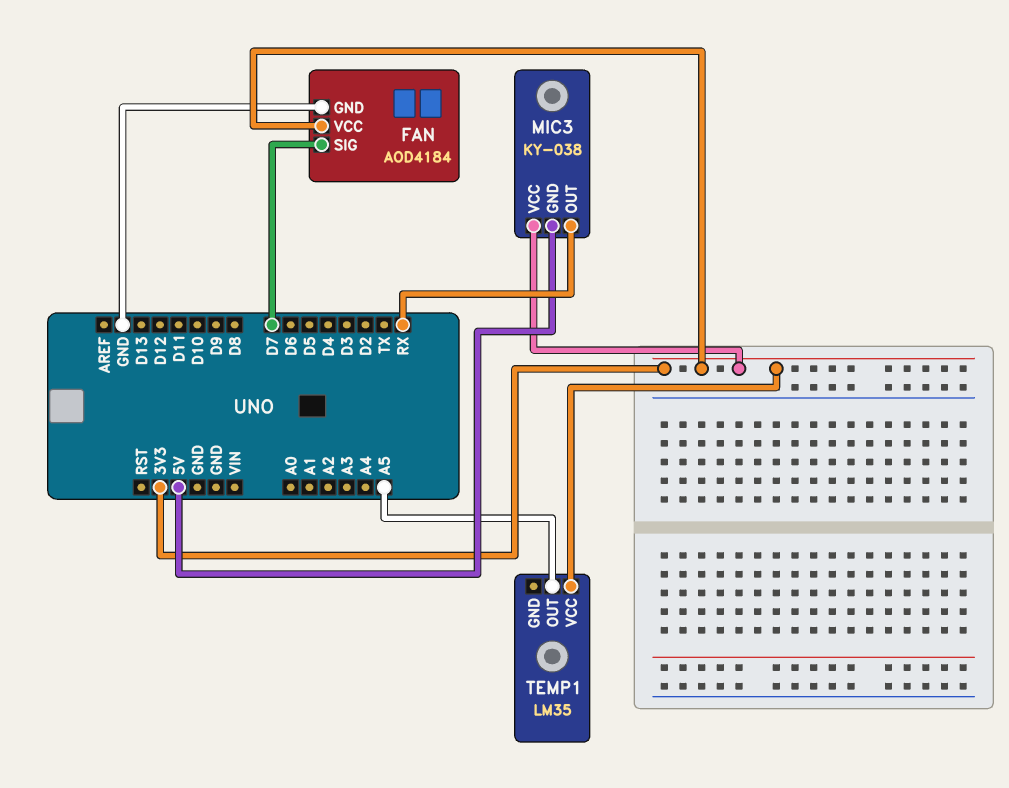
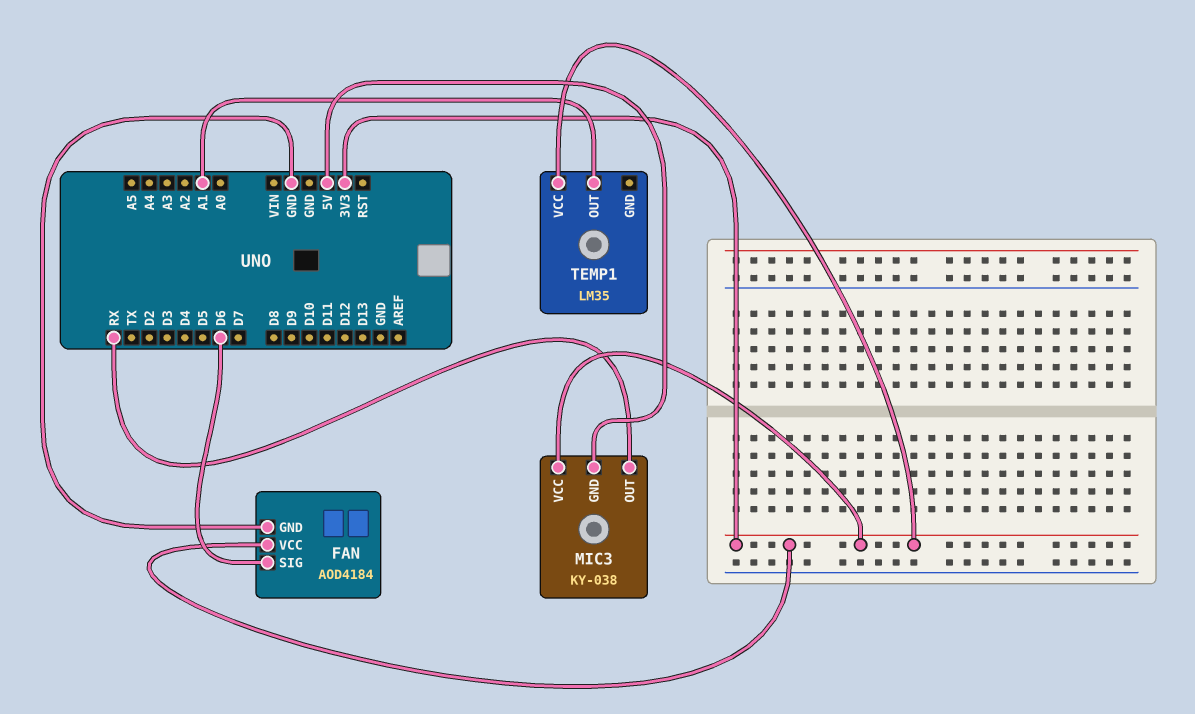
FAN pin SIG: D7 -> D6
TEMP1 pin OUT: A5 -> A1

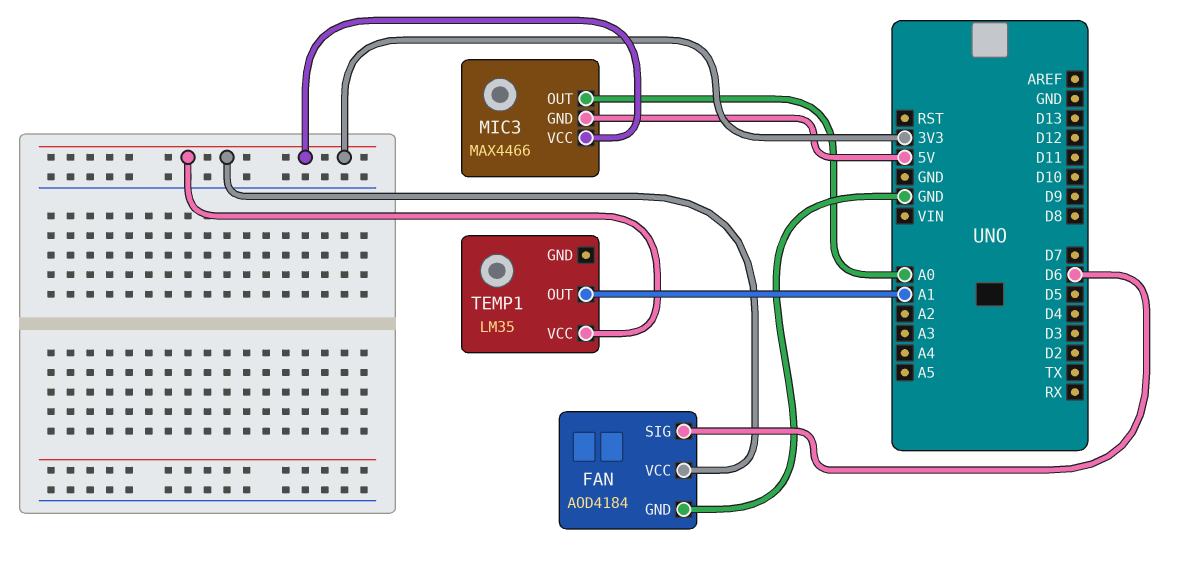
MIC3: KY-038 -> MAX4466
MIC3 pin OUT: RX -> A0

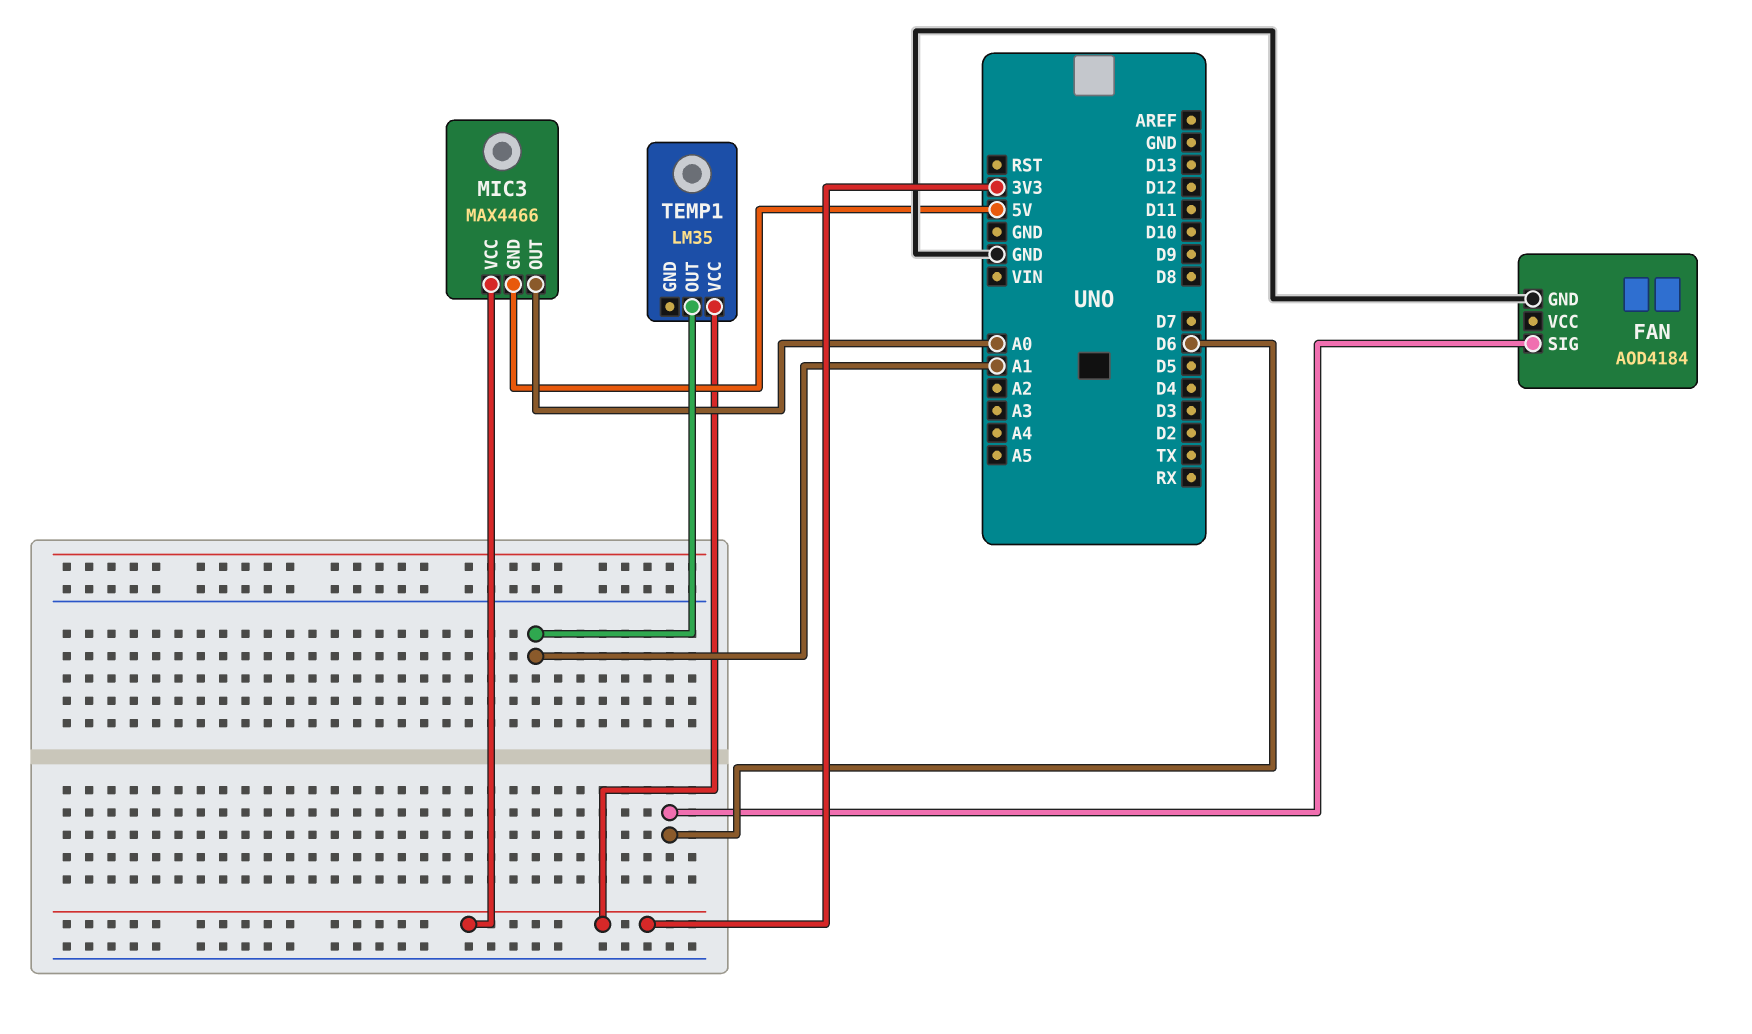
FAN pin VCC: 3V3 -> none

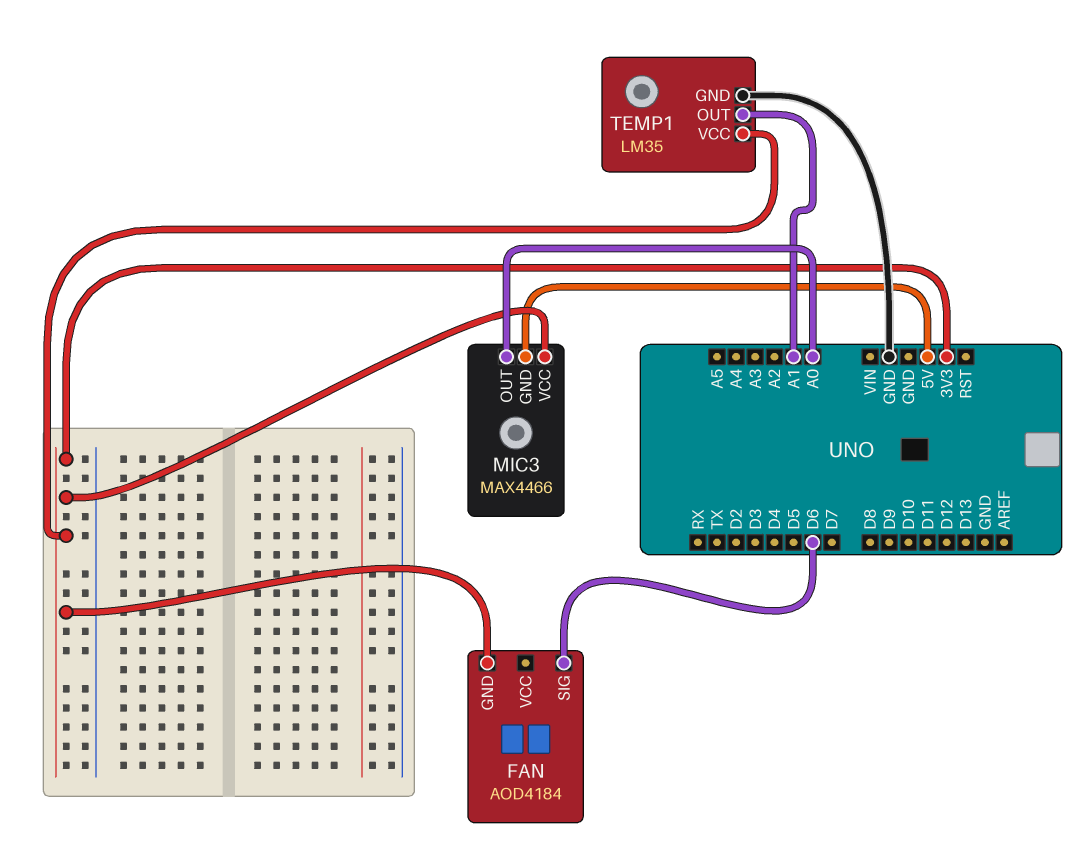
FAN pin GND: GND -> 3V3
TEMP1 pin GND: none -> GND

